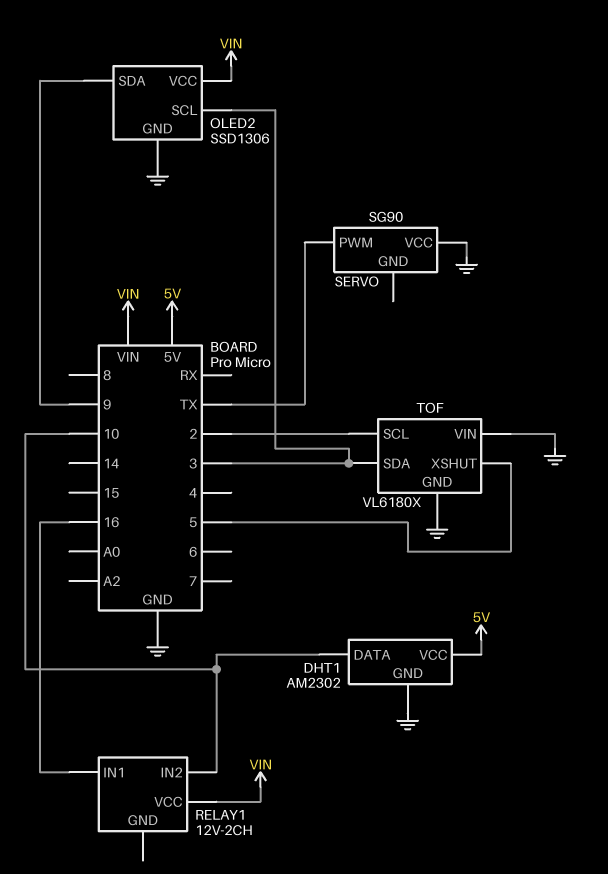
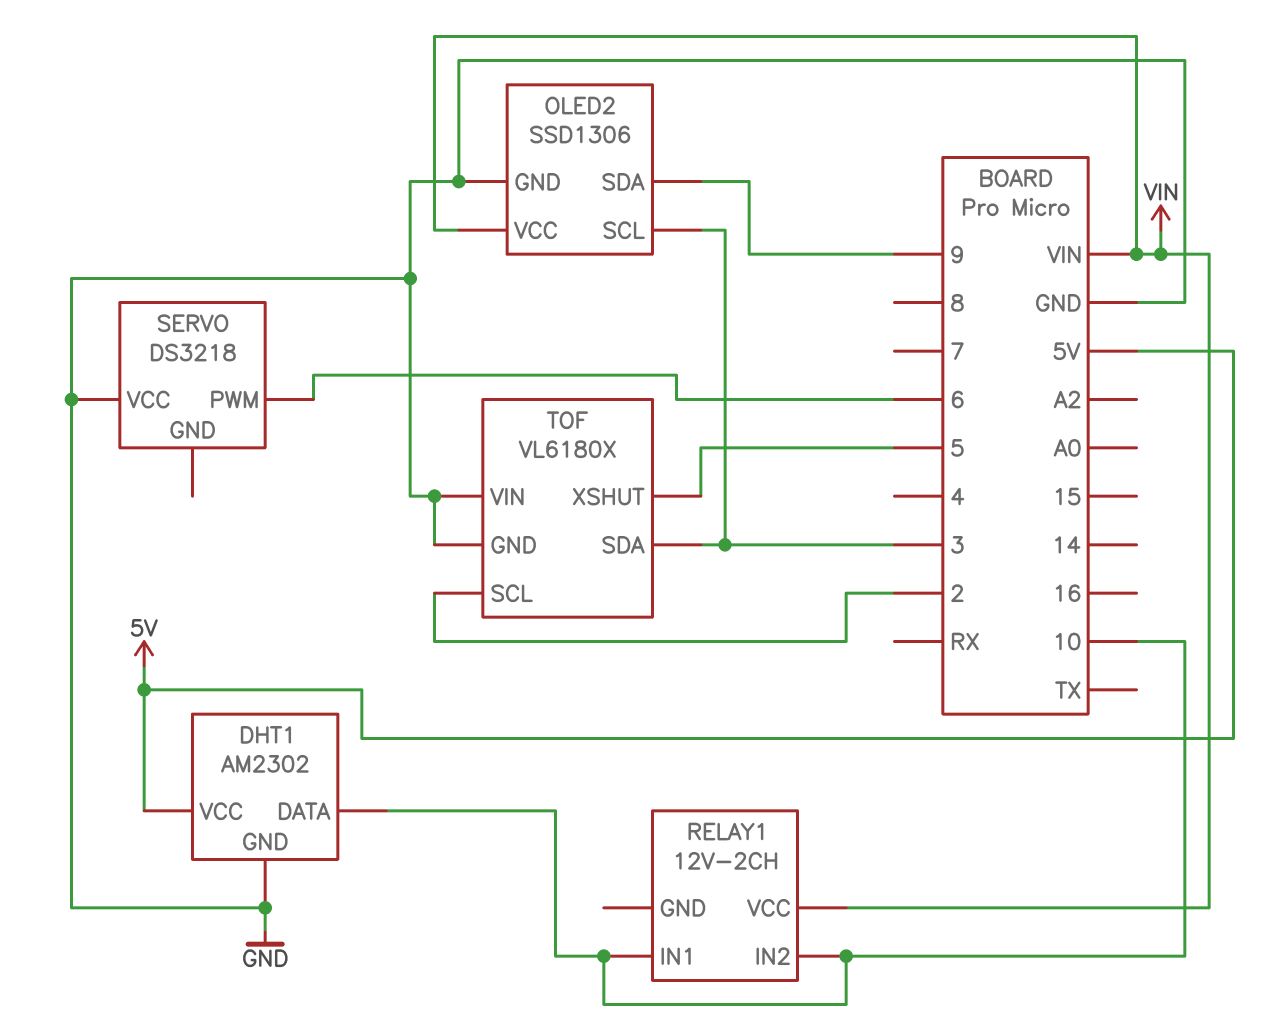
RELAY1 pin IN1: 16 -> 10
SERVO: SG90 -> DS3218
SERVO pin PWM: TX -> 6

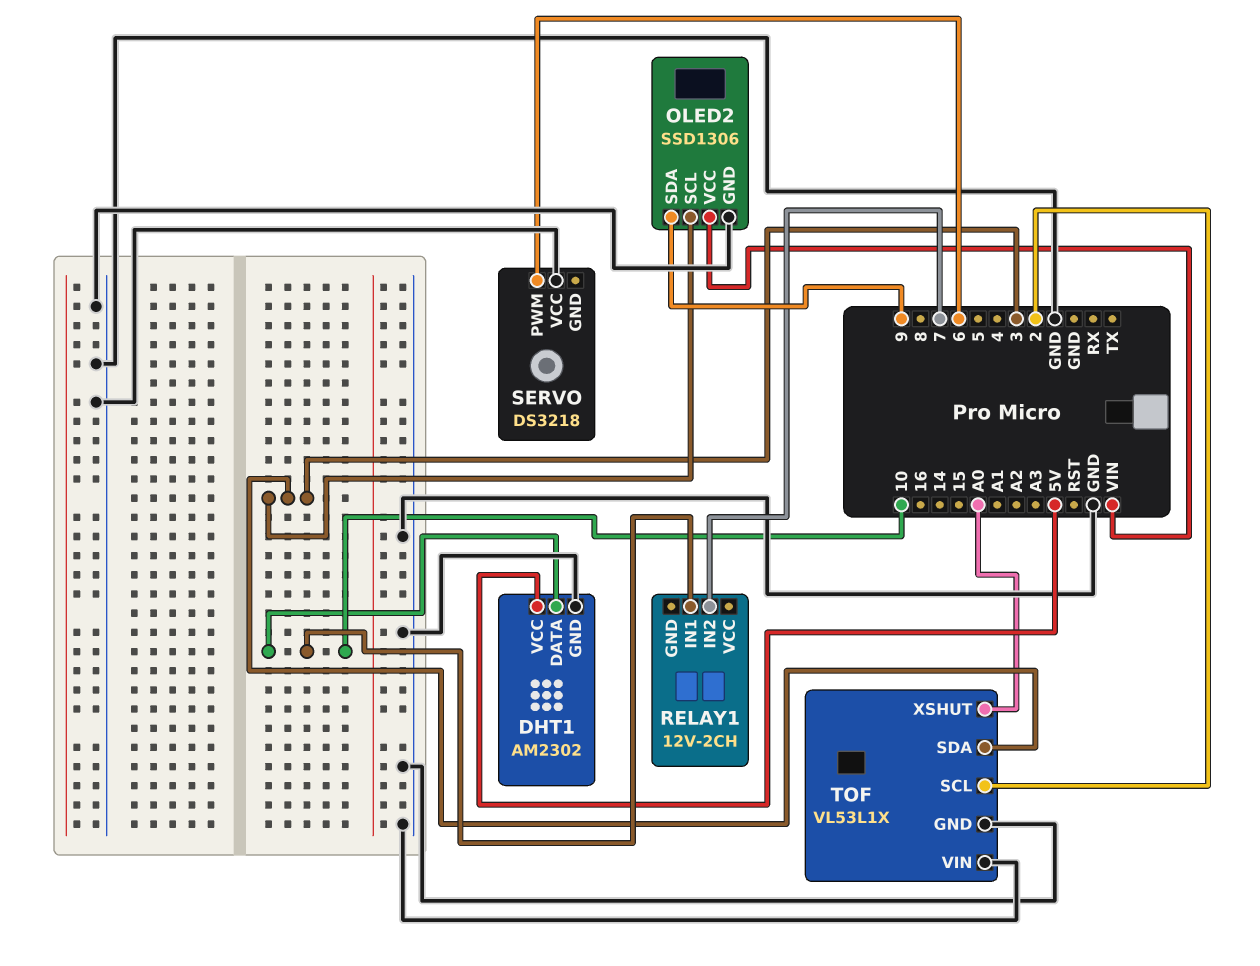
RELAY1 pin IN2: 10 -> 7
RELAY1 pin VCC: VIN -> none
TOF: VL6180X -> VL53L1X
TOF pin XSHUT: 5 -> A0

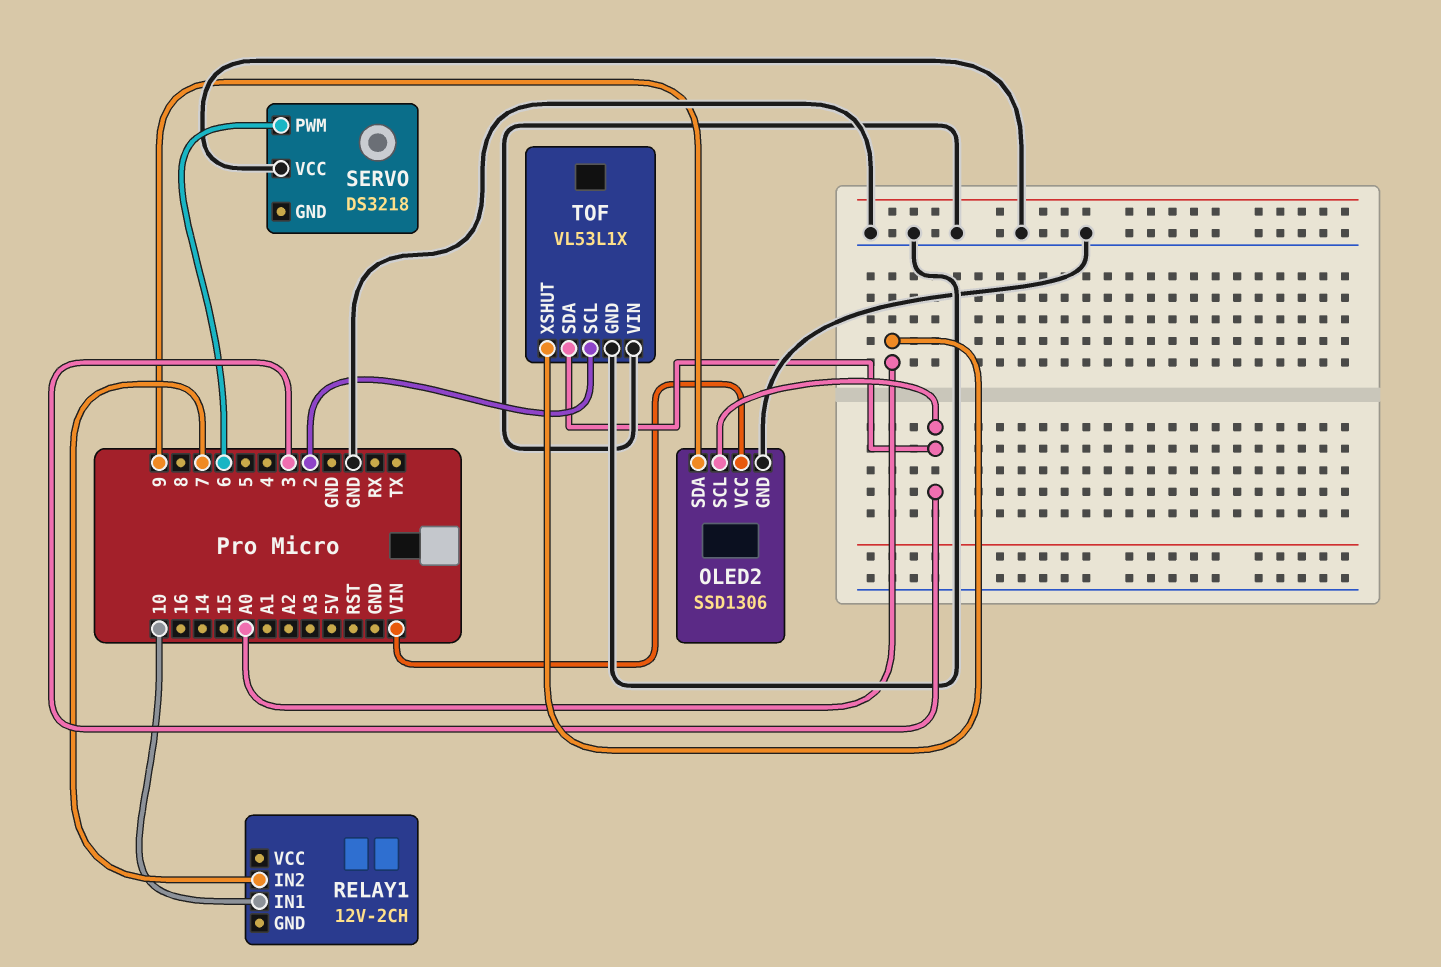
DHT1: AM2302 -> none
DHT1 pin DATA: 10 -> none
DHT1 pin GND: GND -> none
DHT1 pin VCC: 5V -> none

